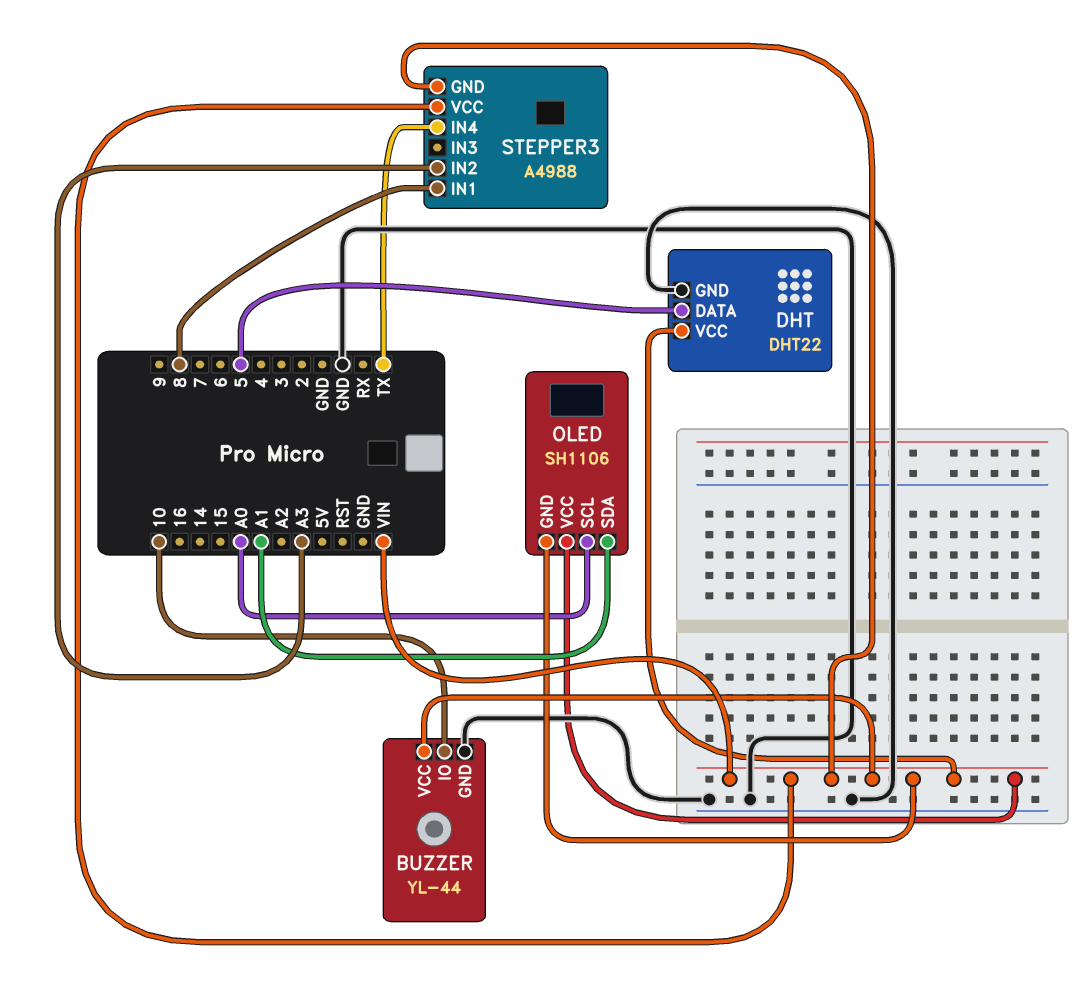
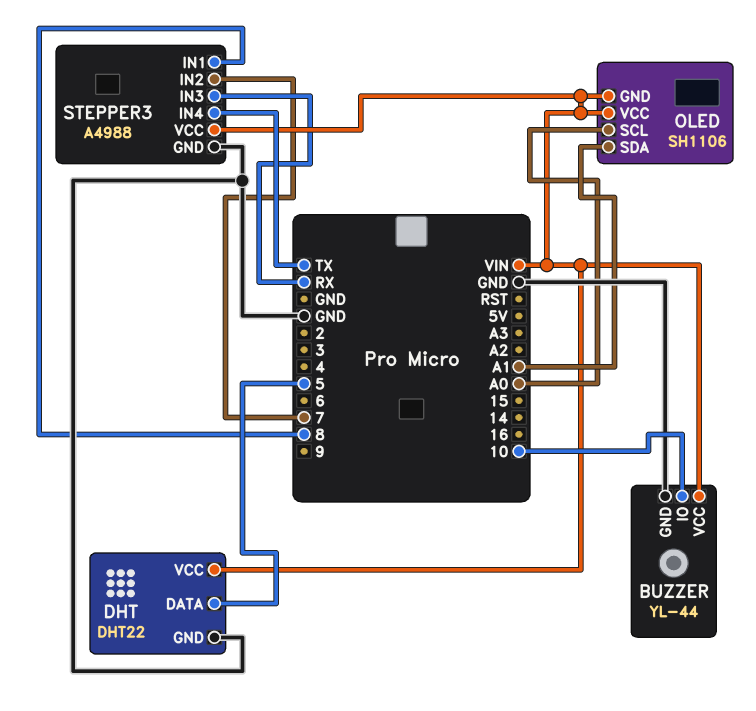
STEPPER3 pin GND: VIN -> GND
STEPPER3 pin IN2: A3 -> 7
STEPPER3 pin IN3: none -> RX

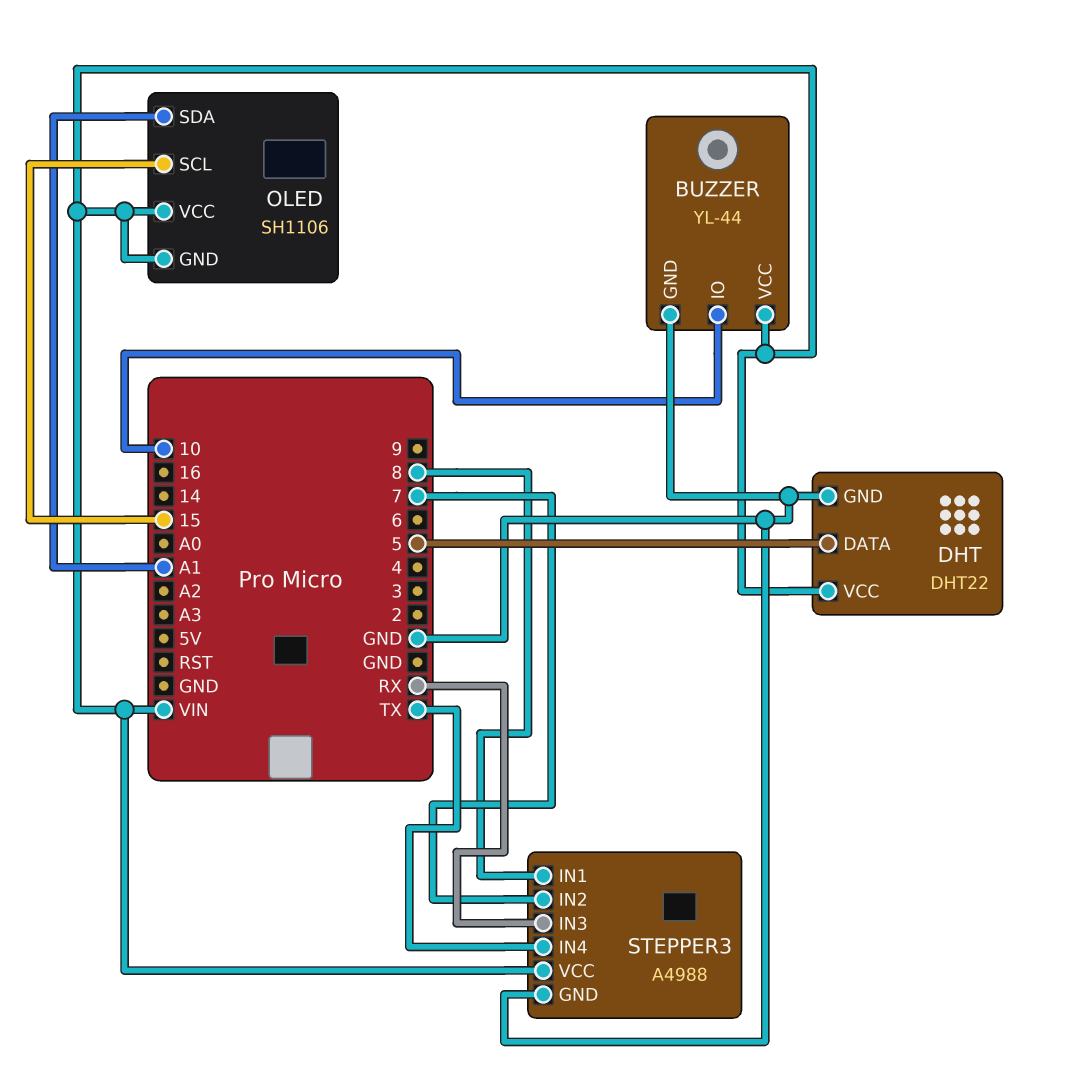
OLED pin SCL: A0 -> 15

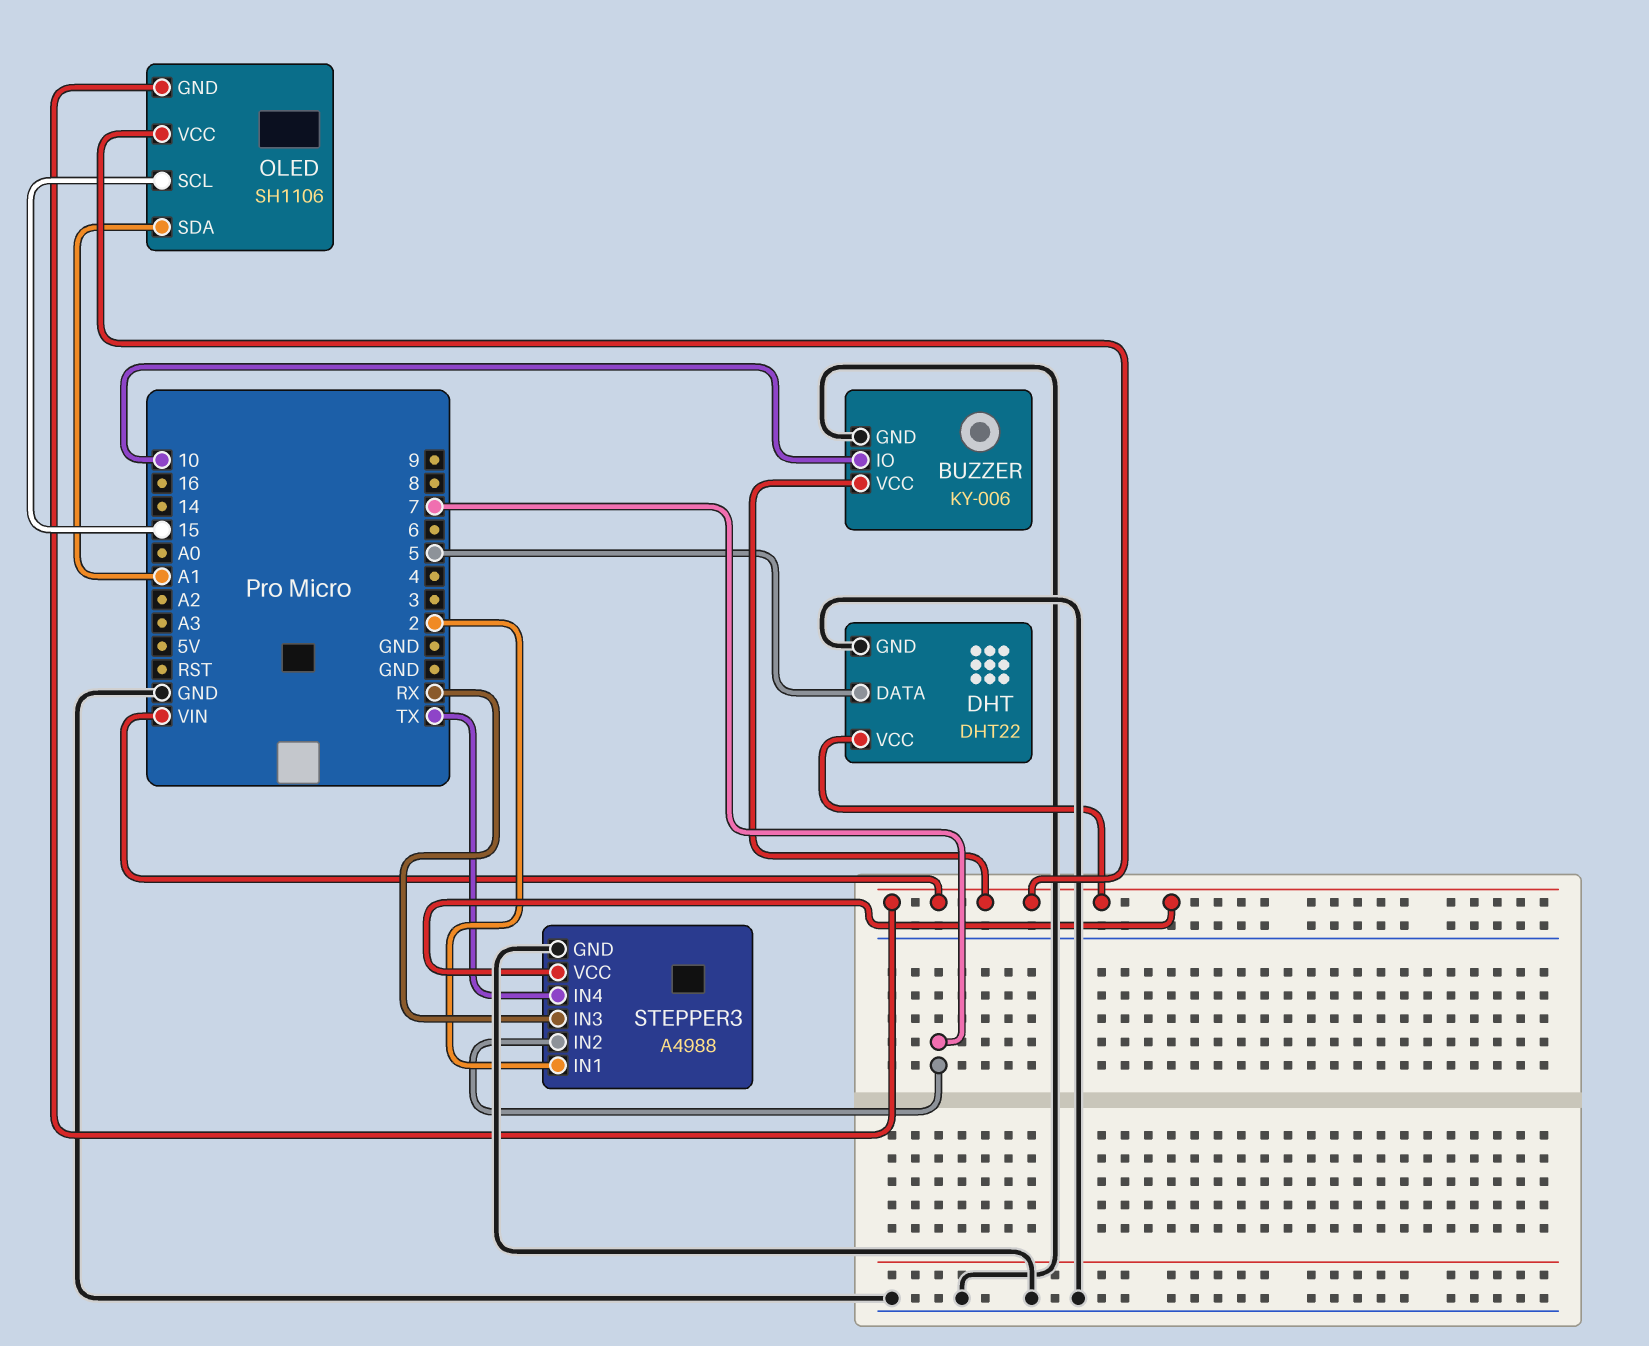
BUZZER: YL-44 -> KY-006
STEPPER3 pin IN1: 8 -> 2

